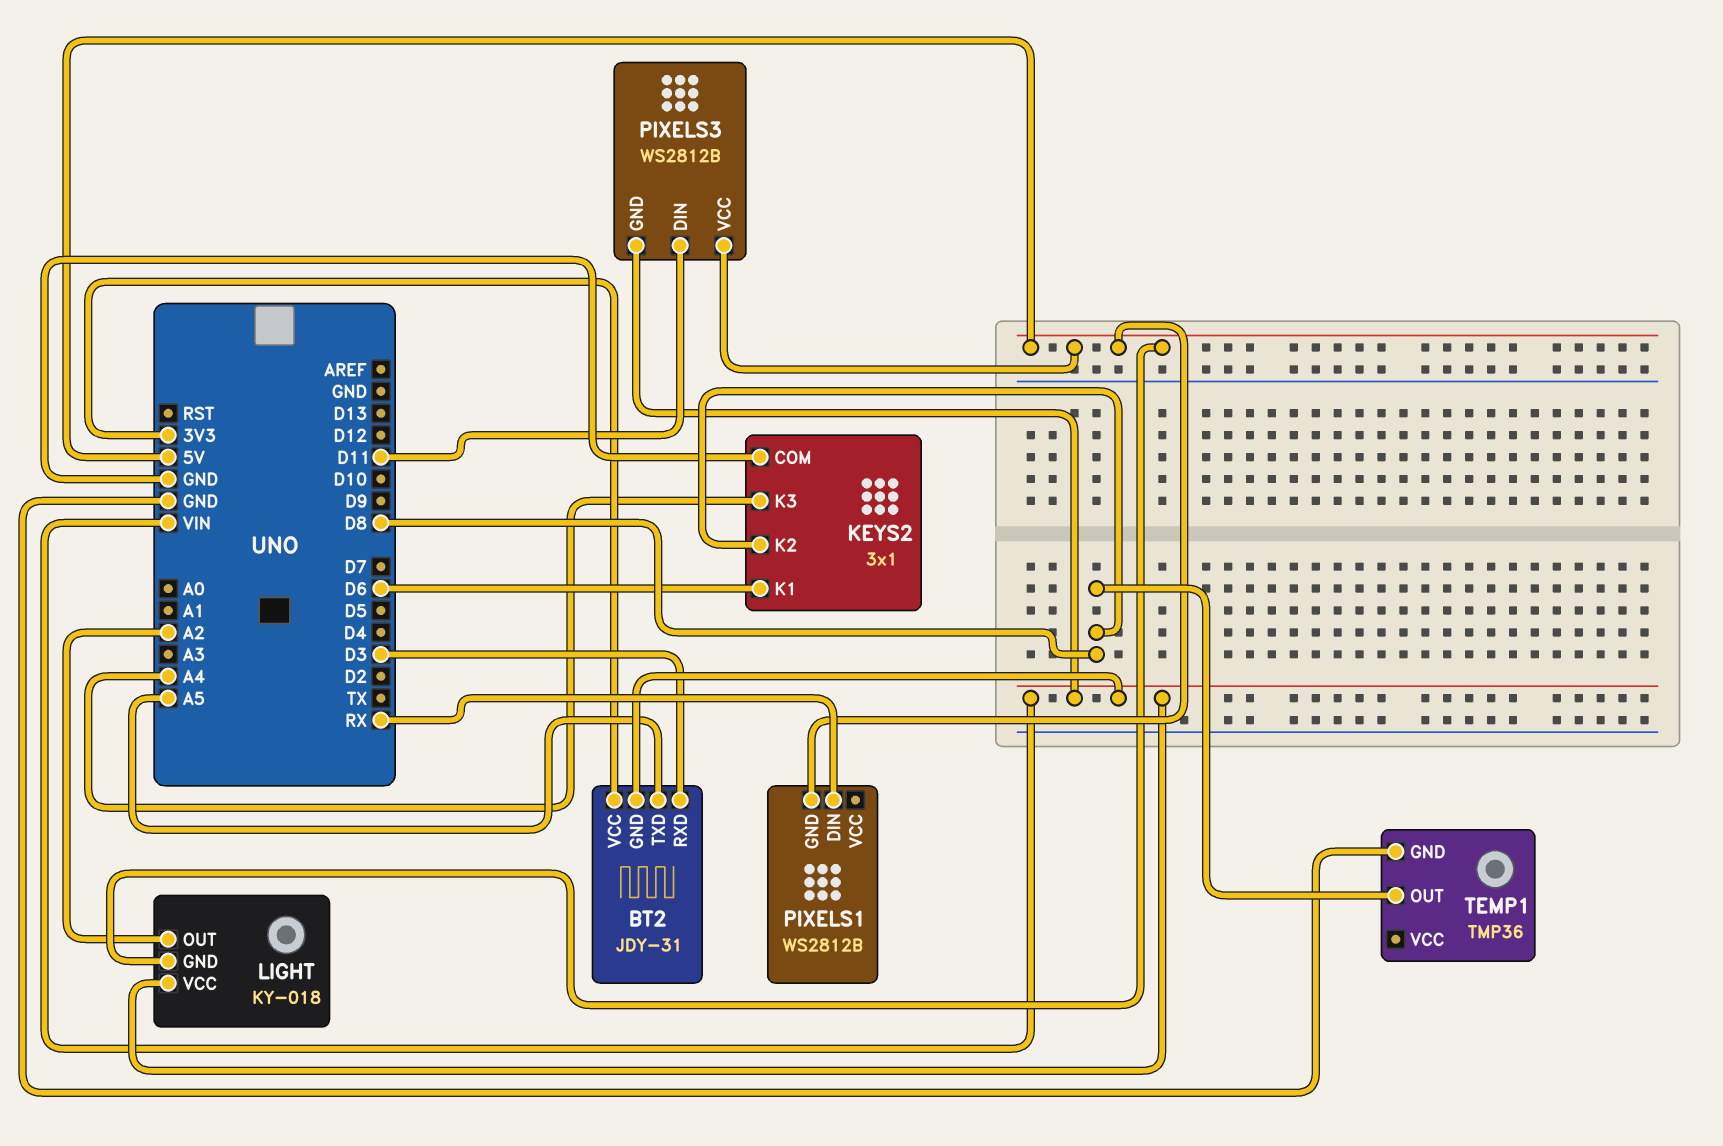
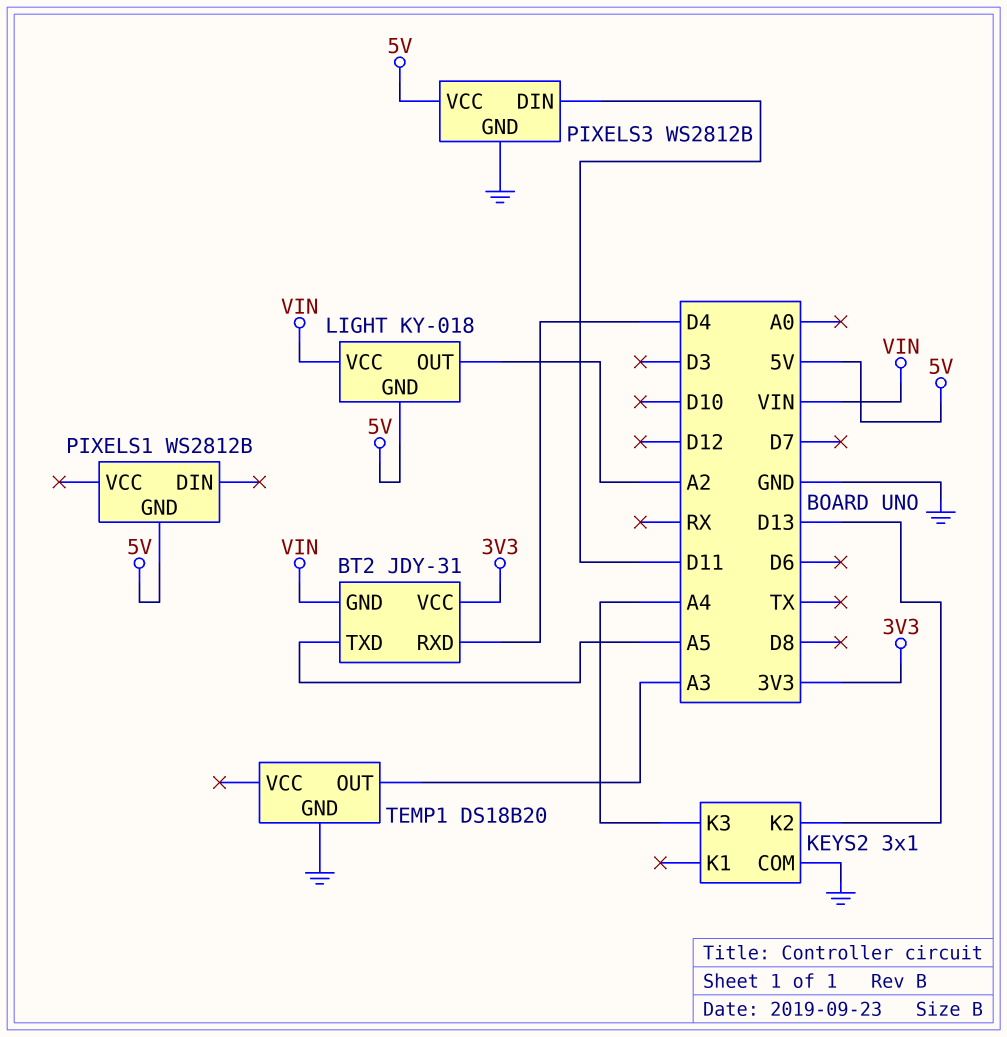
BT2 pin RXD: D3 -> D4
KEYS2 pin K1: D6 -> none
KEYS2 pin K2: D8 -> D13
PIXELS1 pin DIN: RX -> none
PIXELS3 pin GND: VIN -> GND
TEMP1: TMP36 -> DS18B20
TEMP1 pin OUT: D8 -> A3

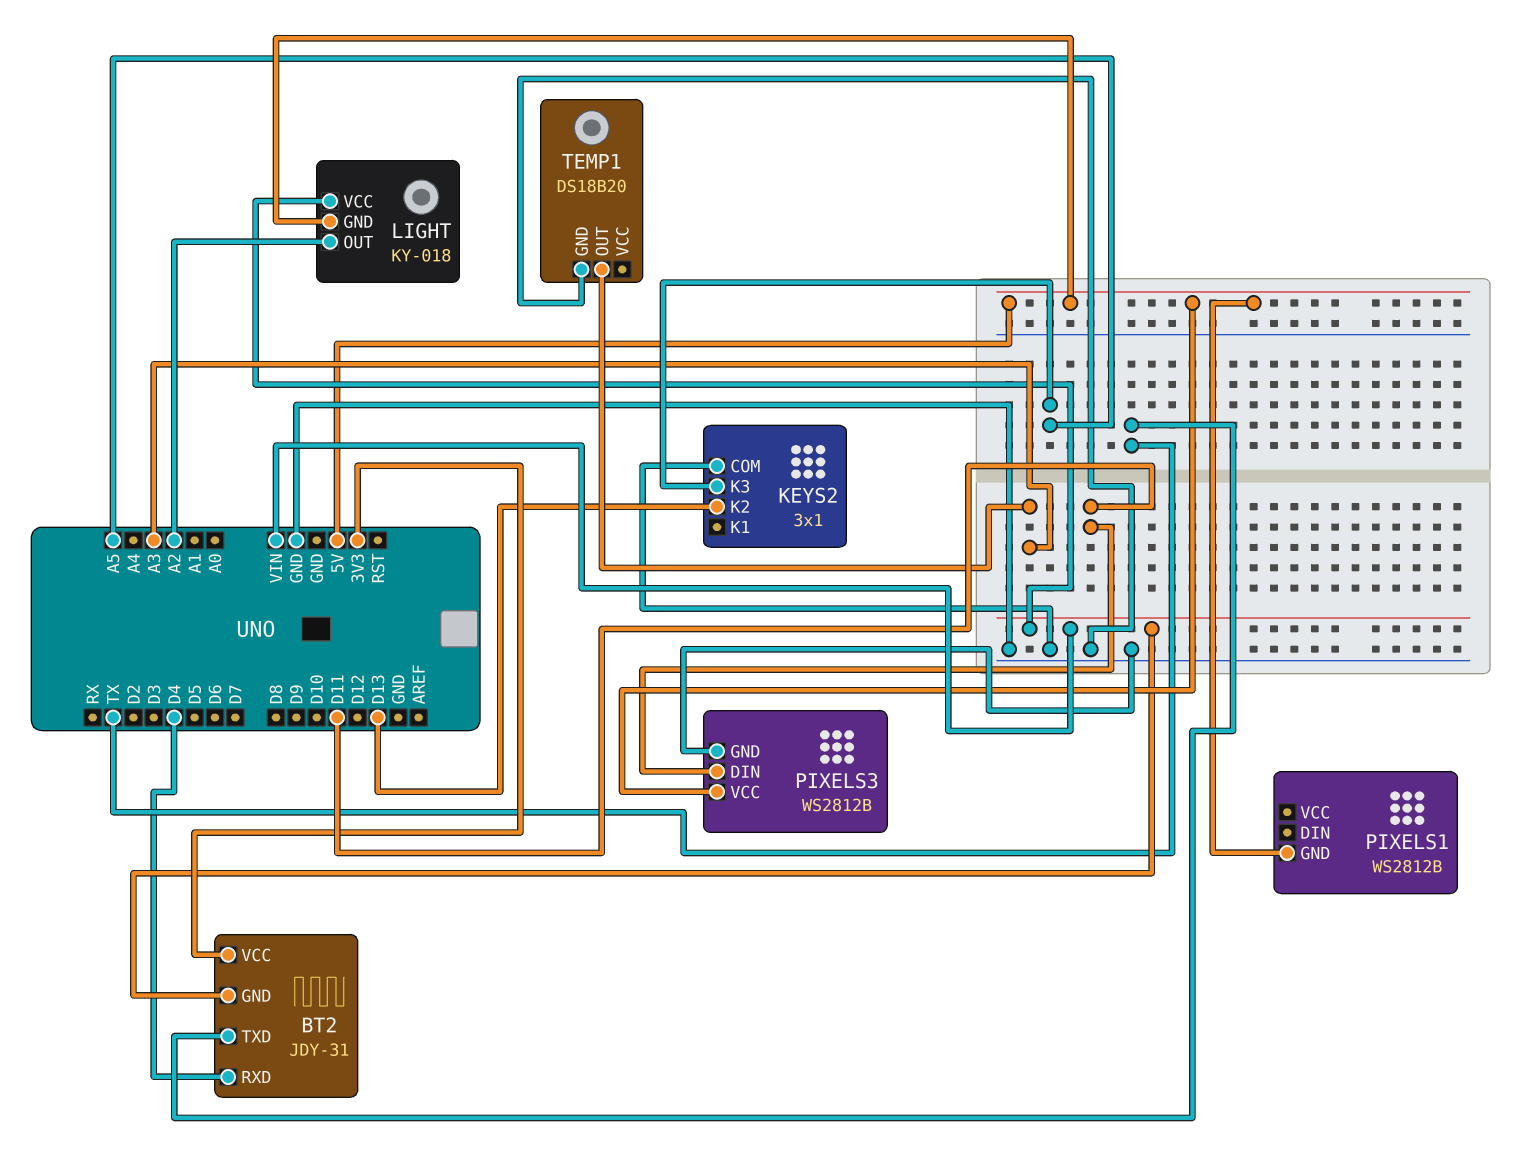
BT2 pin TXD: A5 -> TX
KEYS2 pin K3: A4 -> A5

